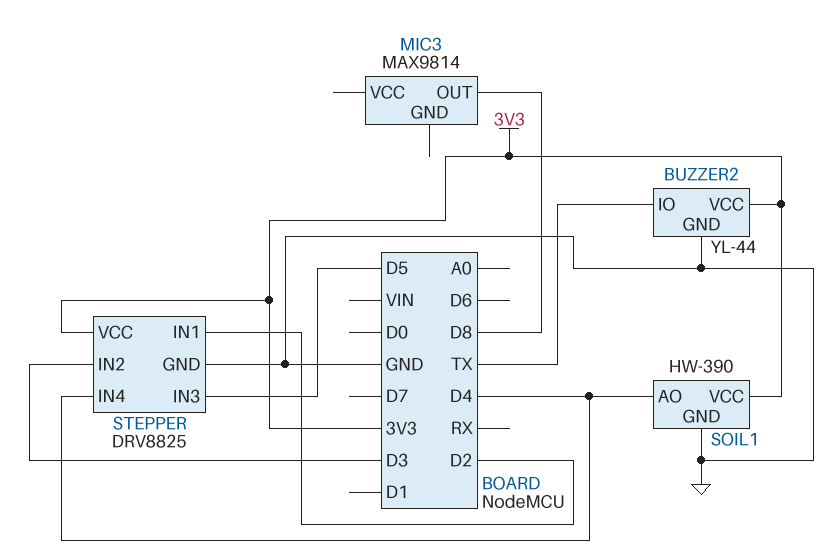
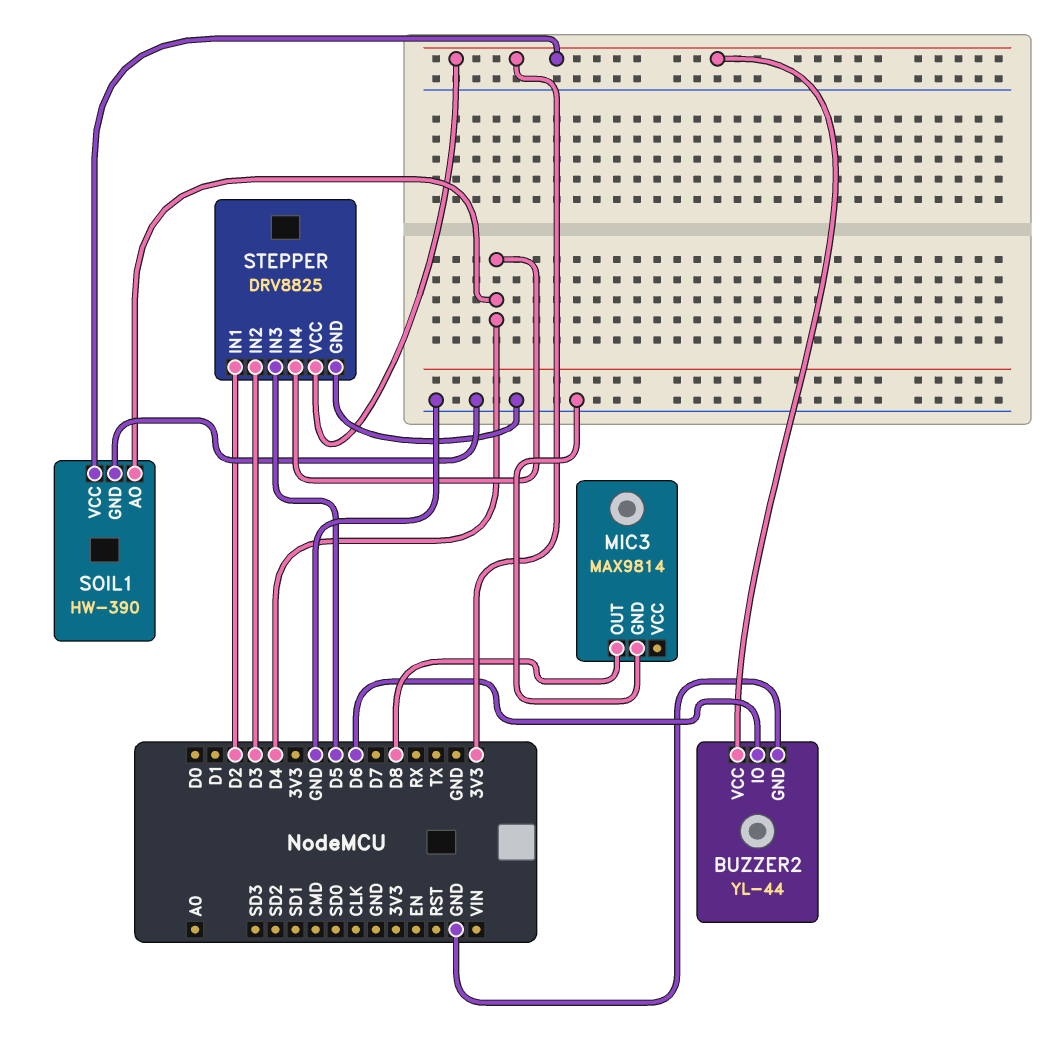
BUZZER2 pin IO: TX -> D6
MIC3 pin GND: none -> GND

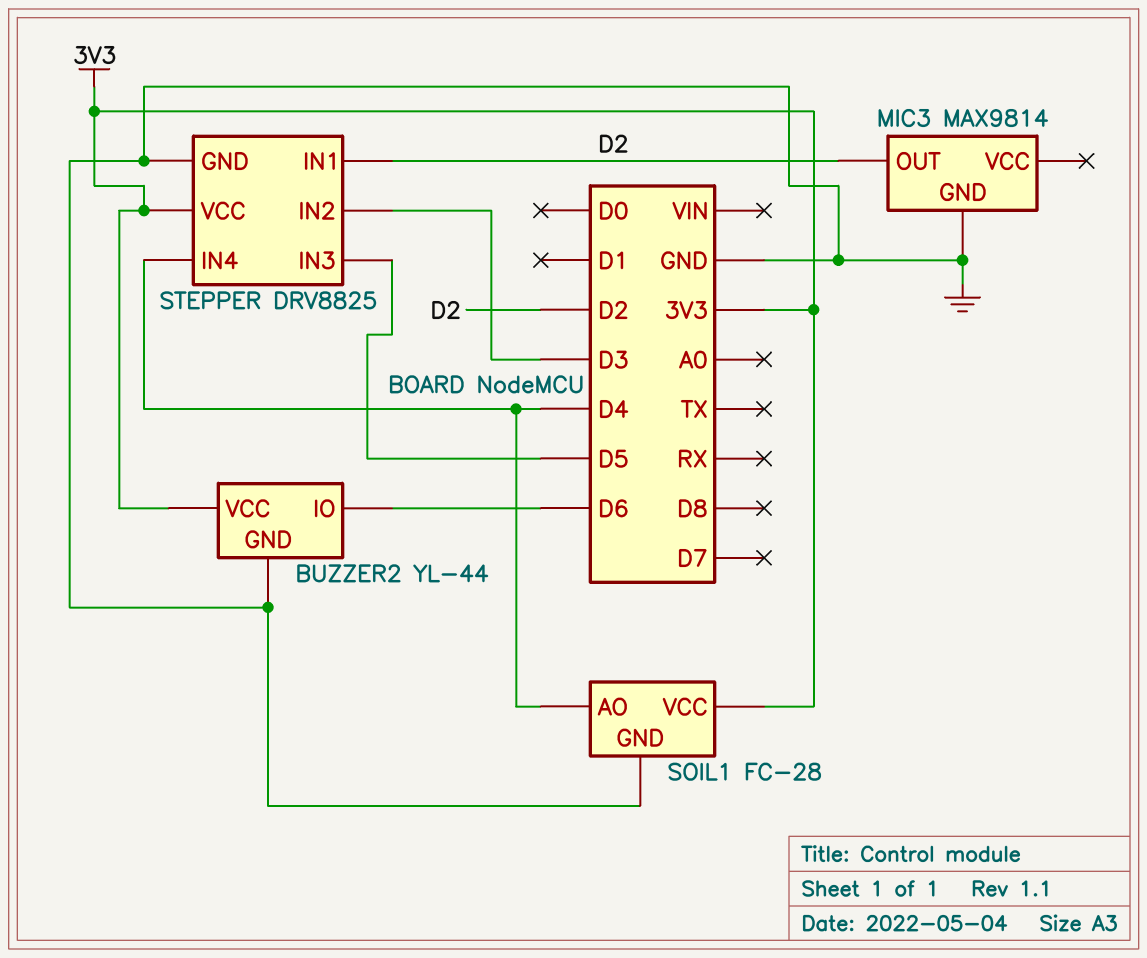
MIC3 pin OUT: D8 -> D2
SOIL1: HW-390 -> FC-28

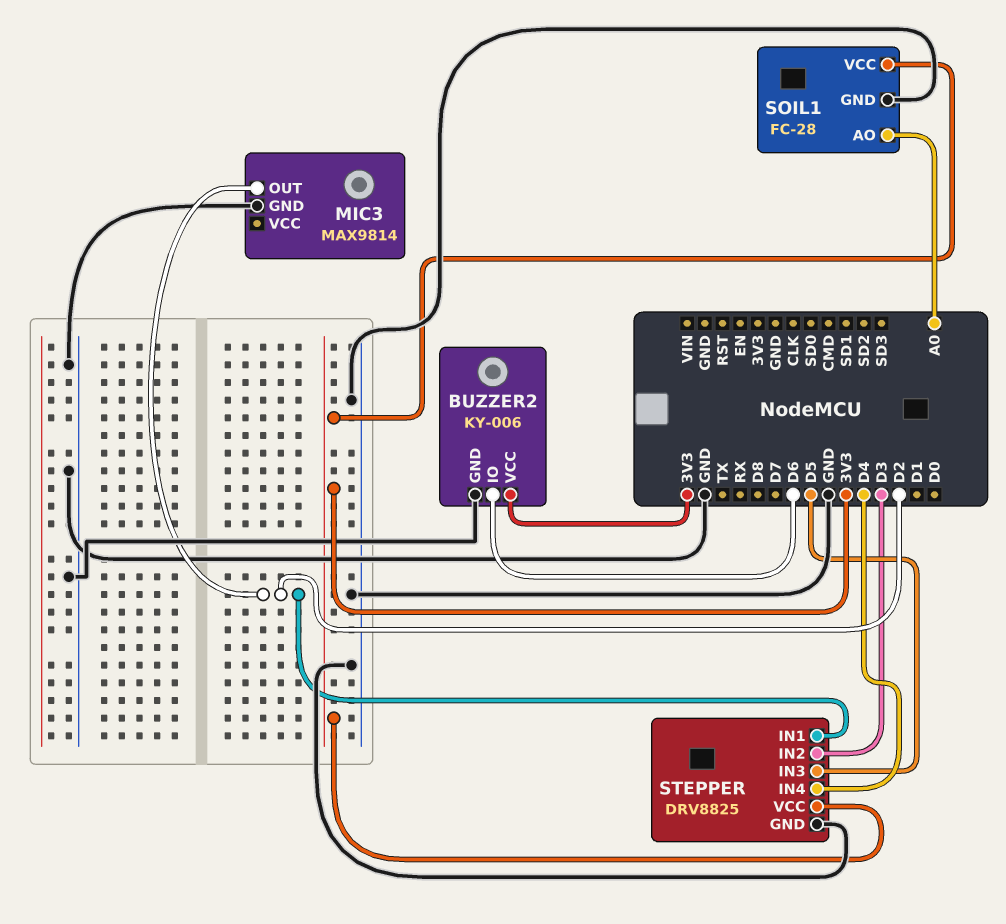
BUZZER2: YL-44 -> KY-006
SOIL1 pin AO: D4 -> A0

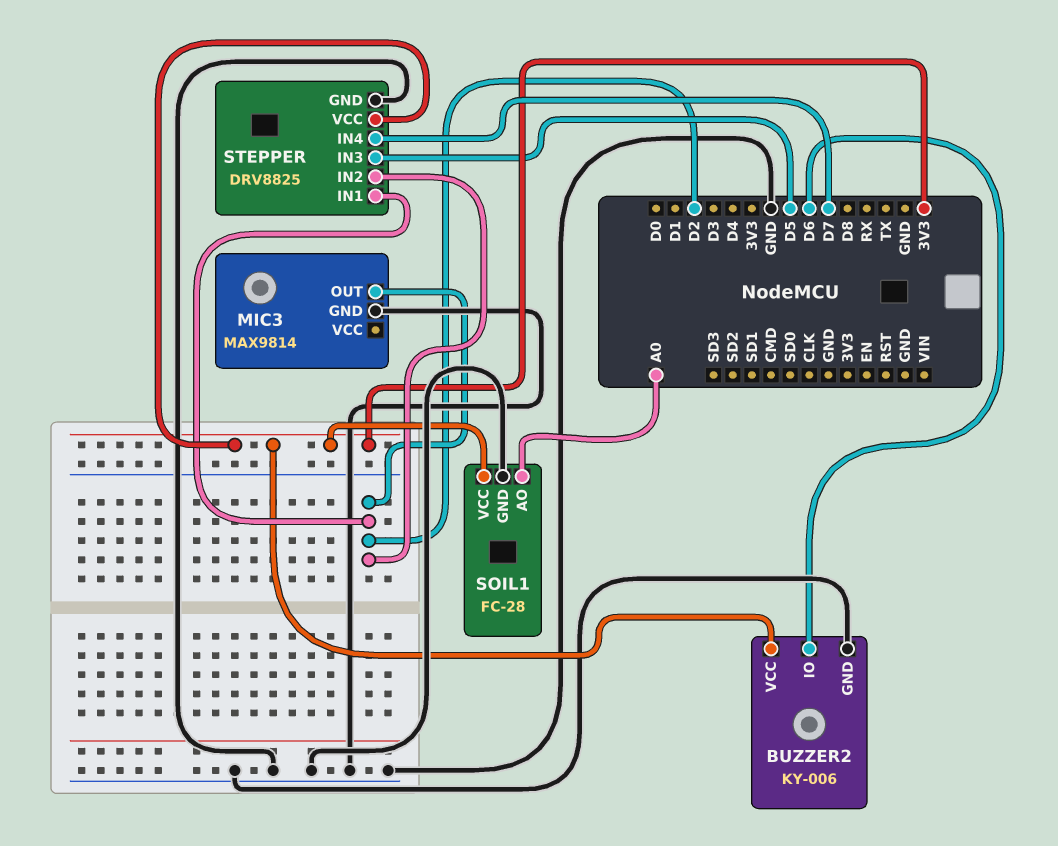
STEPPER pin IN2: D3 -> D2
STEPPER pin IN4: D4 -> D7

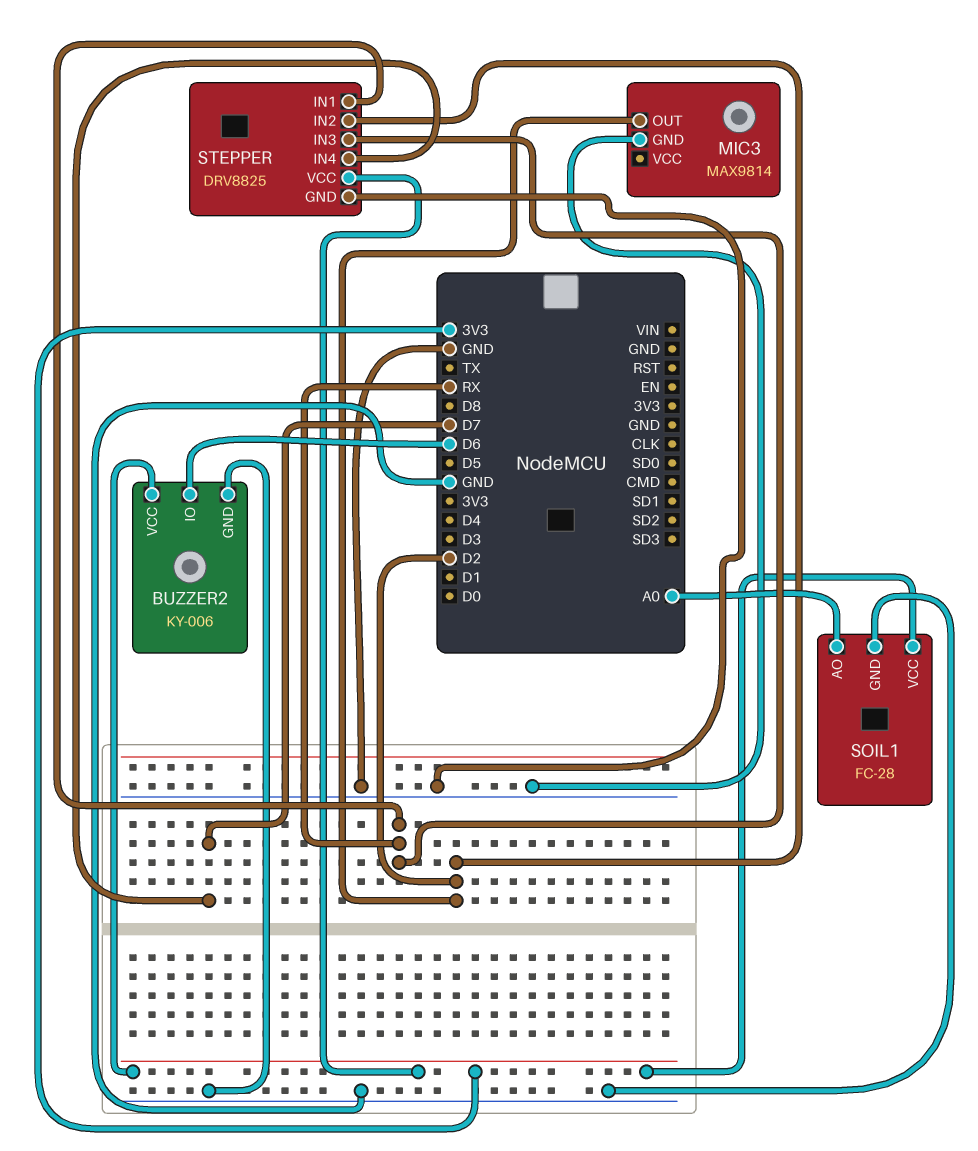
STEPPER pin IN1: D2 -> RX
STEPPER pin IN3: D5 -> RX

